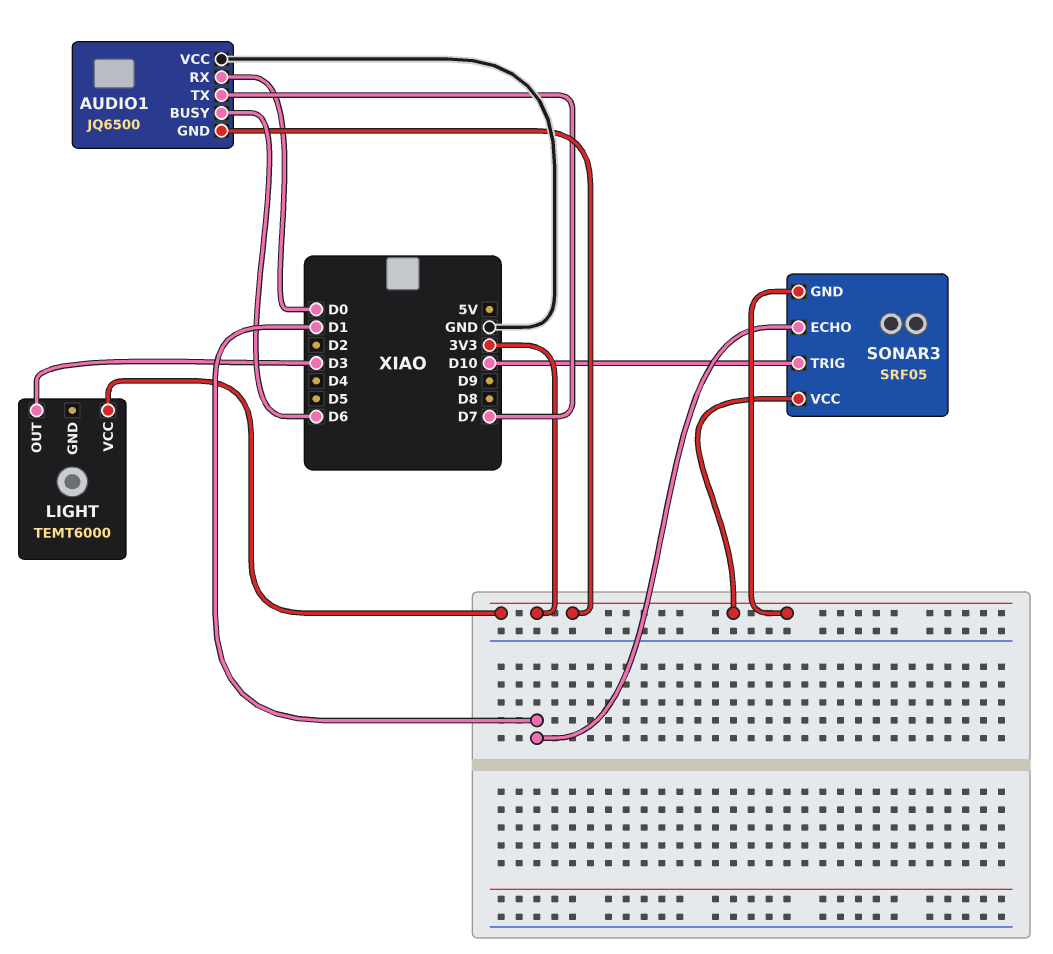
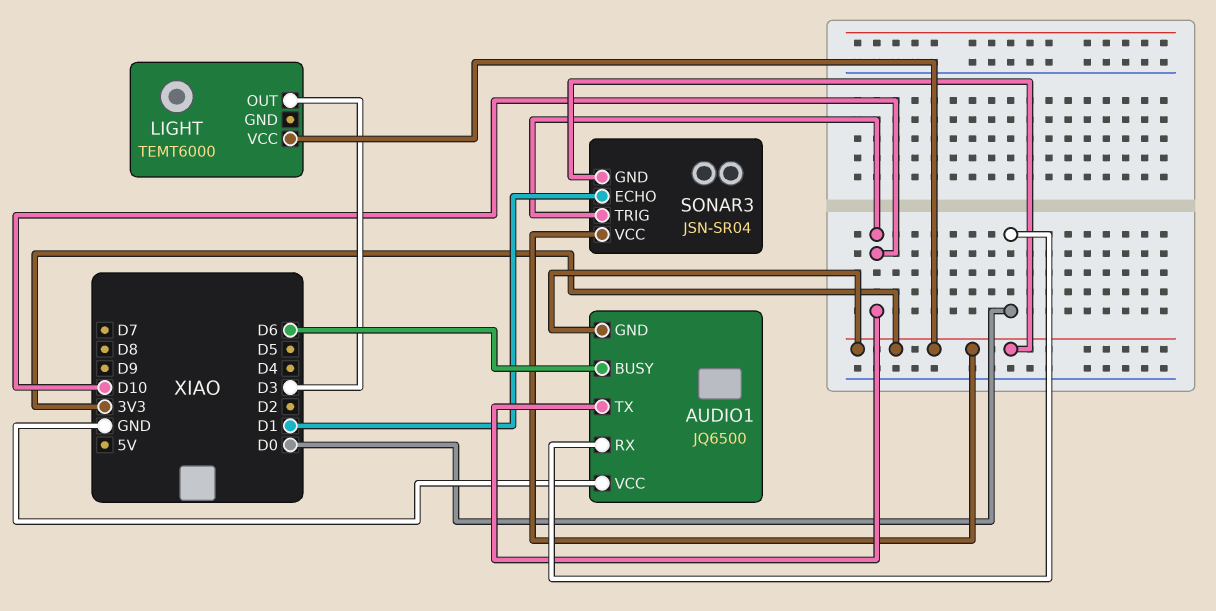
AUDIO1 pin TX: D7 -> D10
SONAR3: SRF05 -> JSN-SR04

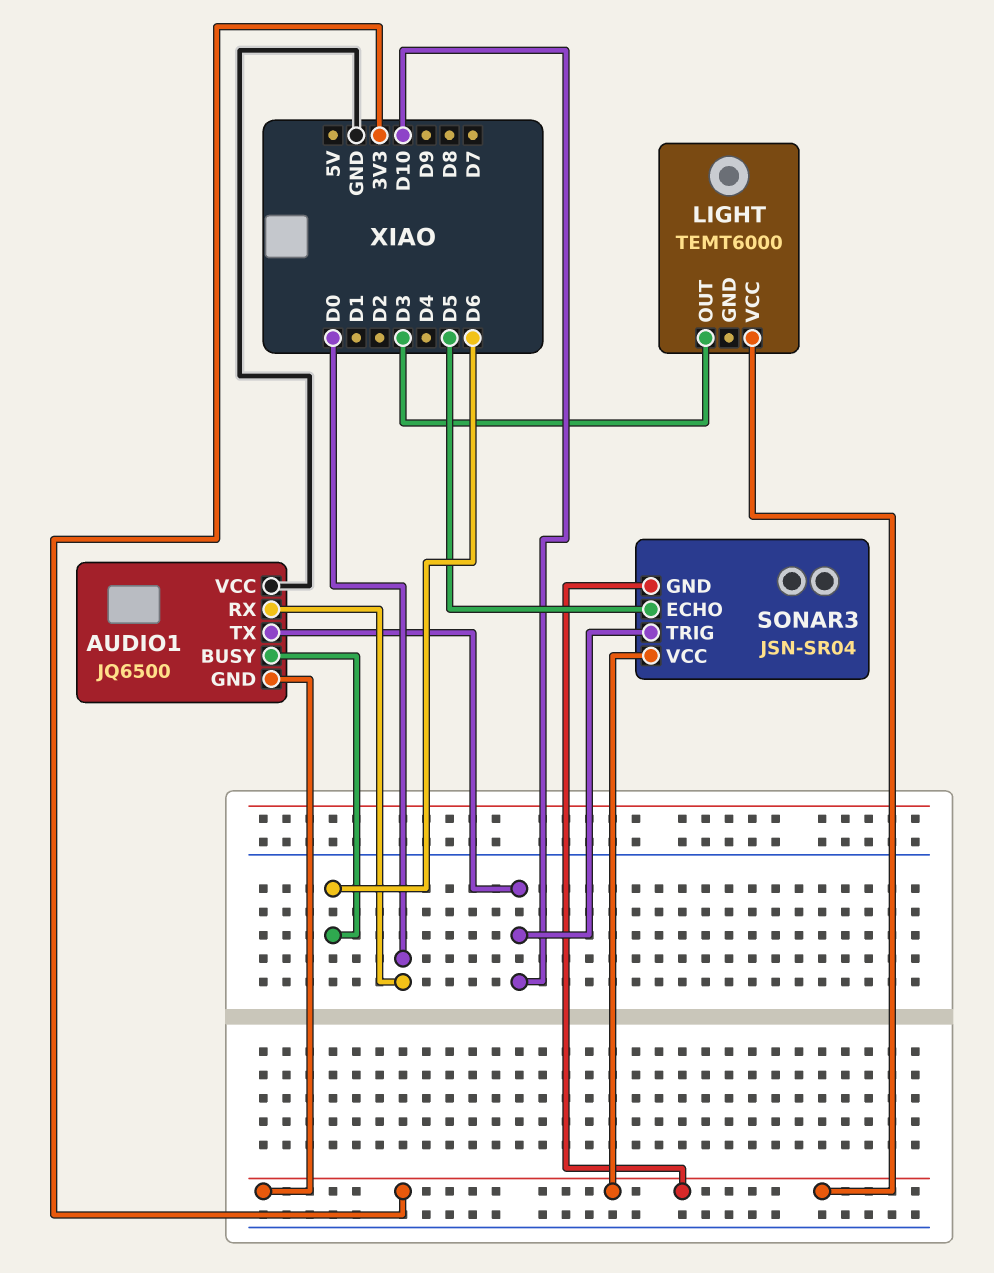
SONAR3 pin ECHO: D1 -> D5

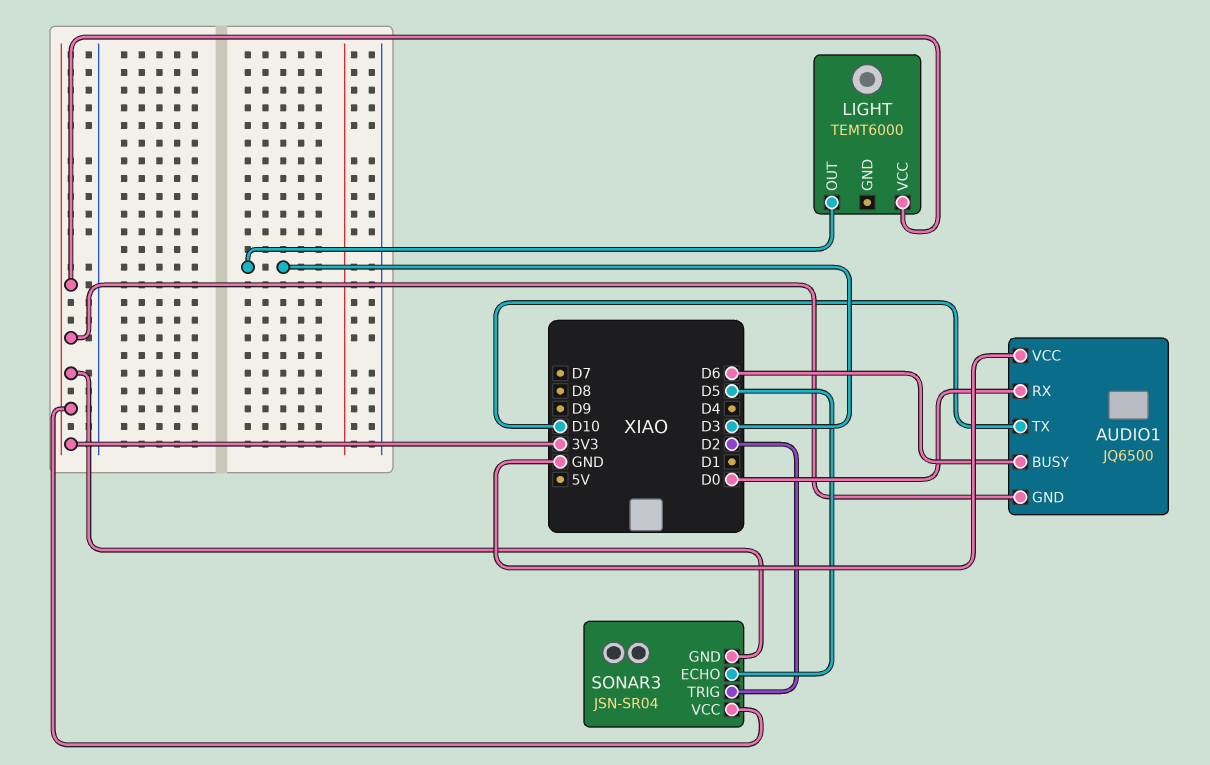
SONAR3 pin TRIG: D10 -> D2

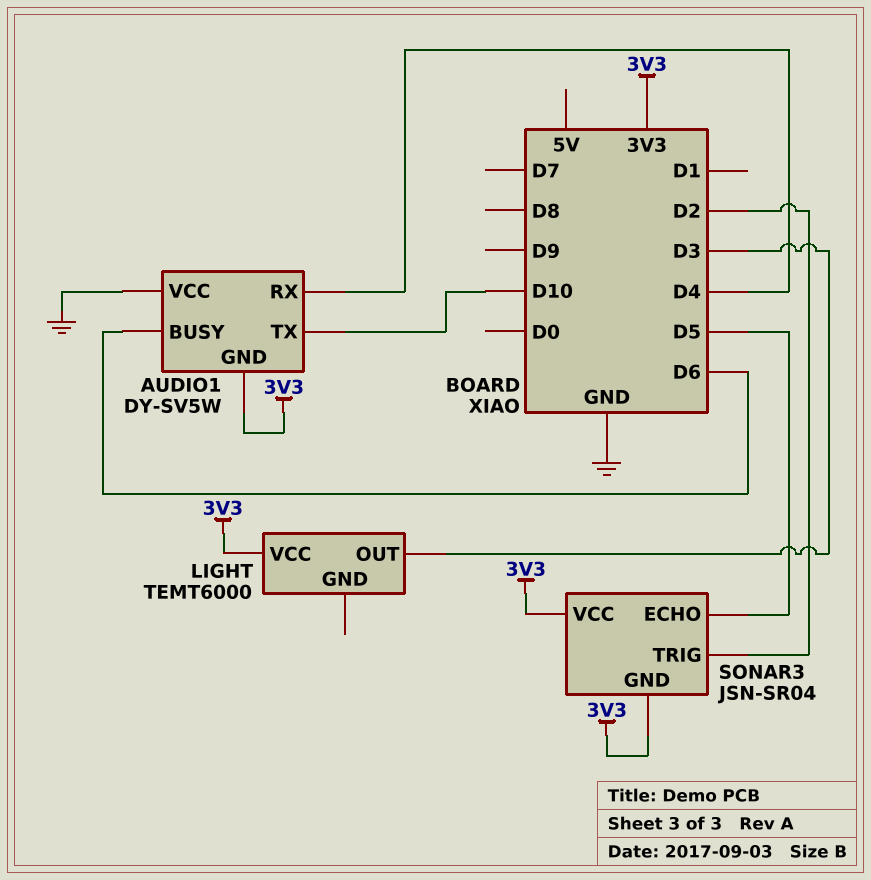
AUDIO1: JQ6500 -> DY-SV5W
AUDIO1 pin RX: D0 -> D4

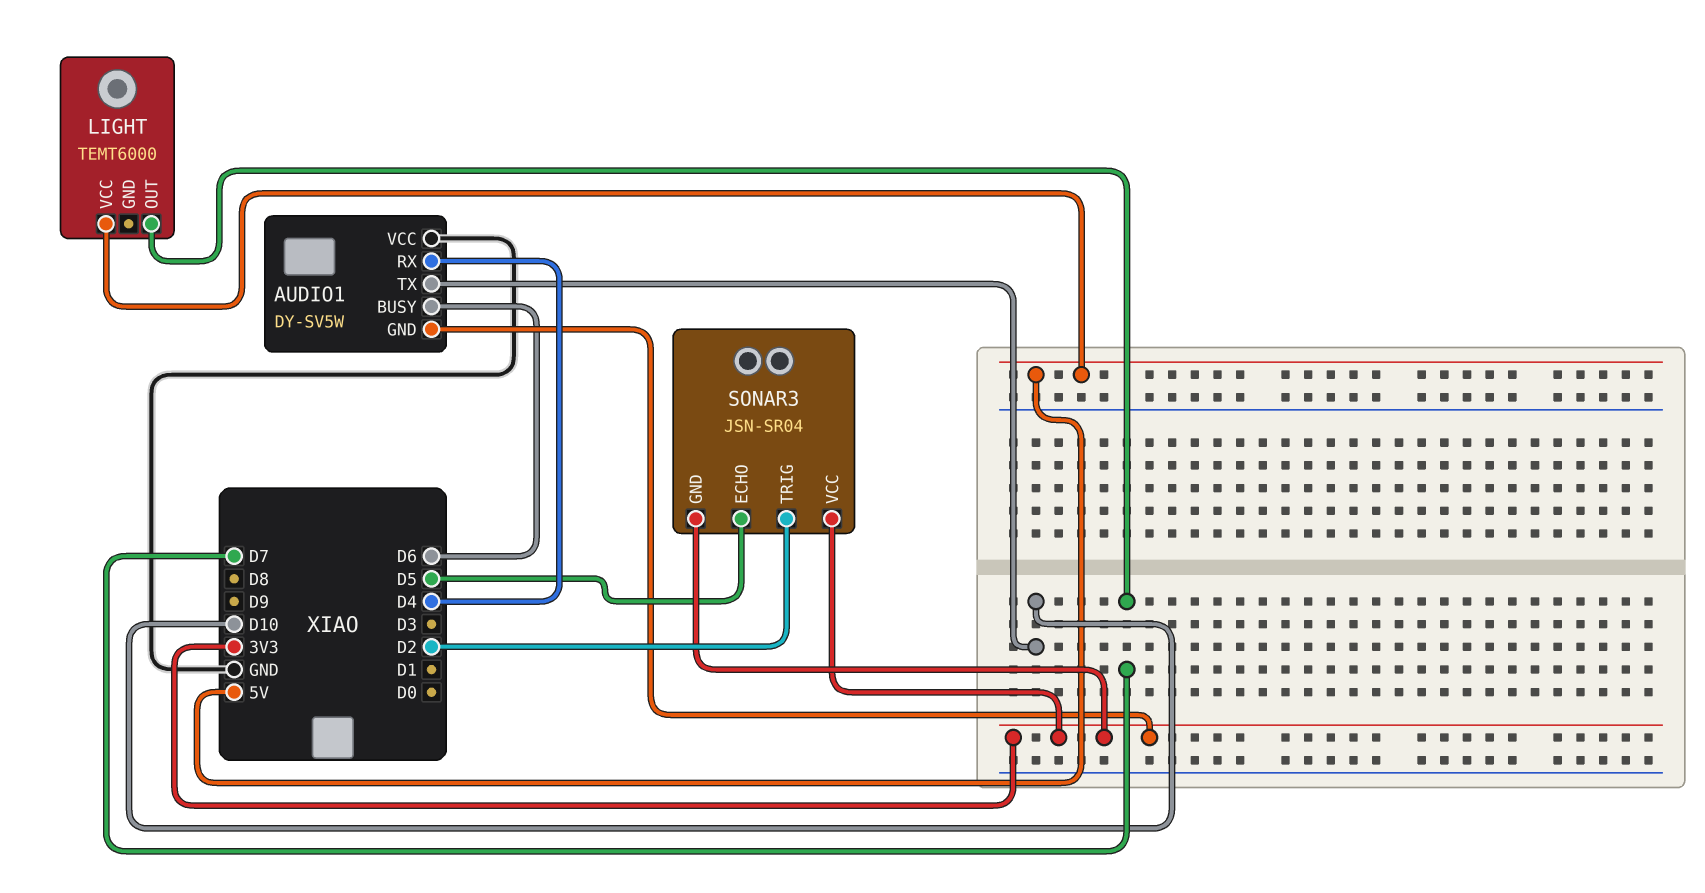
LIGHT pin OUT: D3 -> D7
LIGHT pin VCC: 3V3 -> 5V

